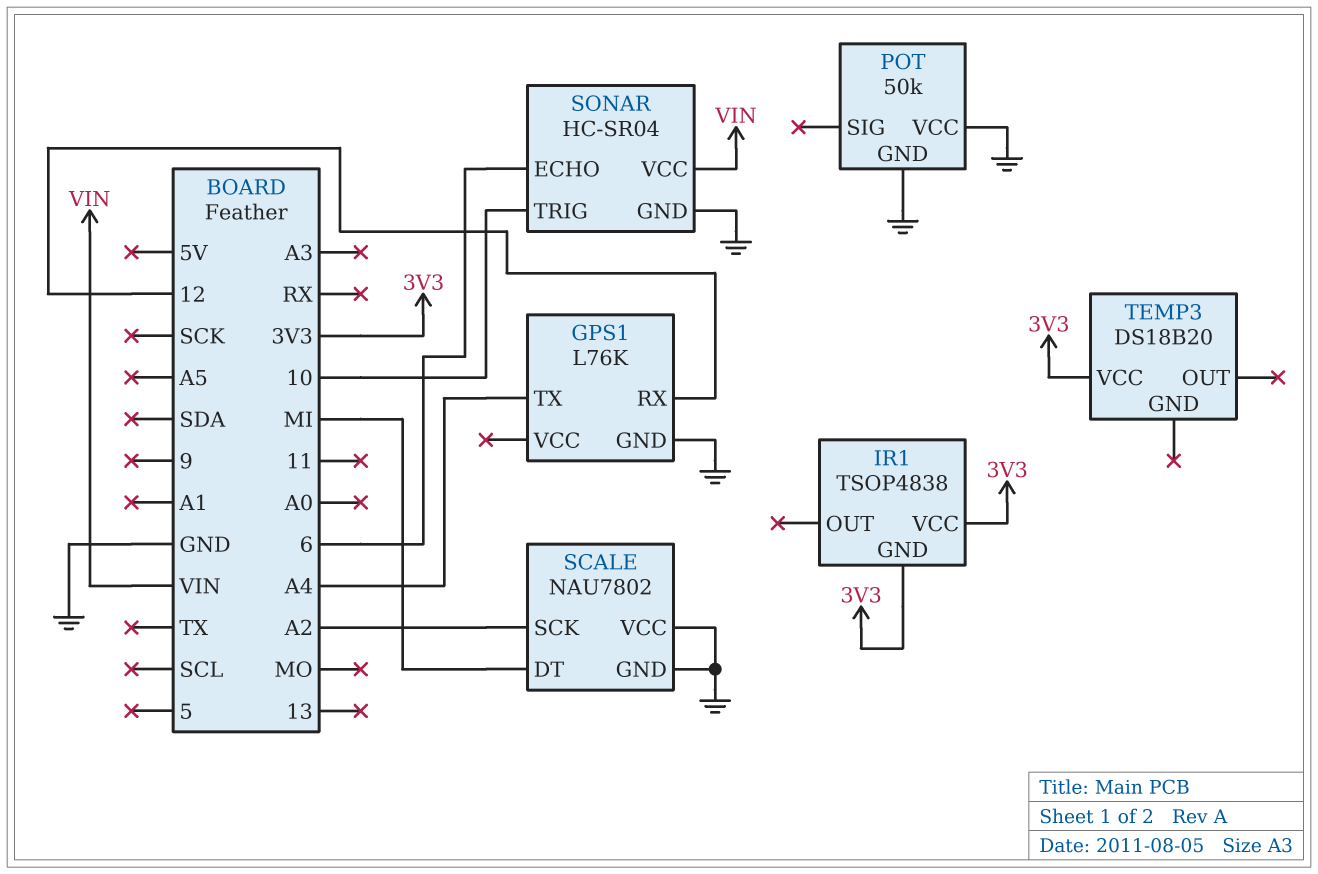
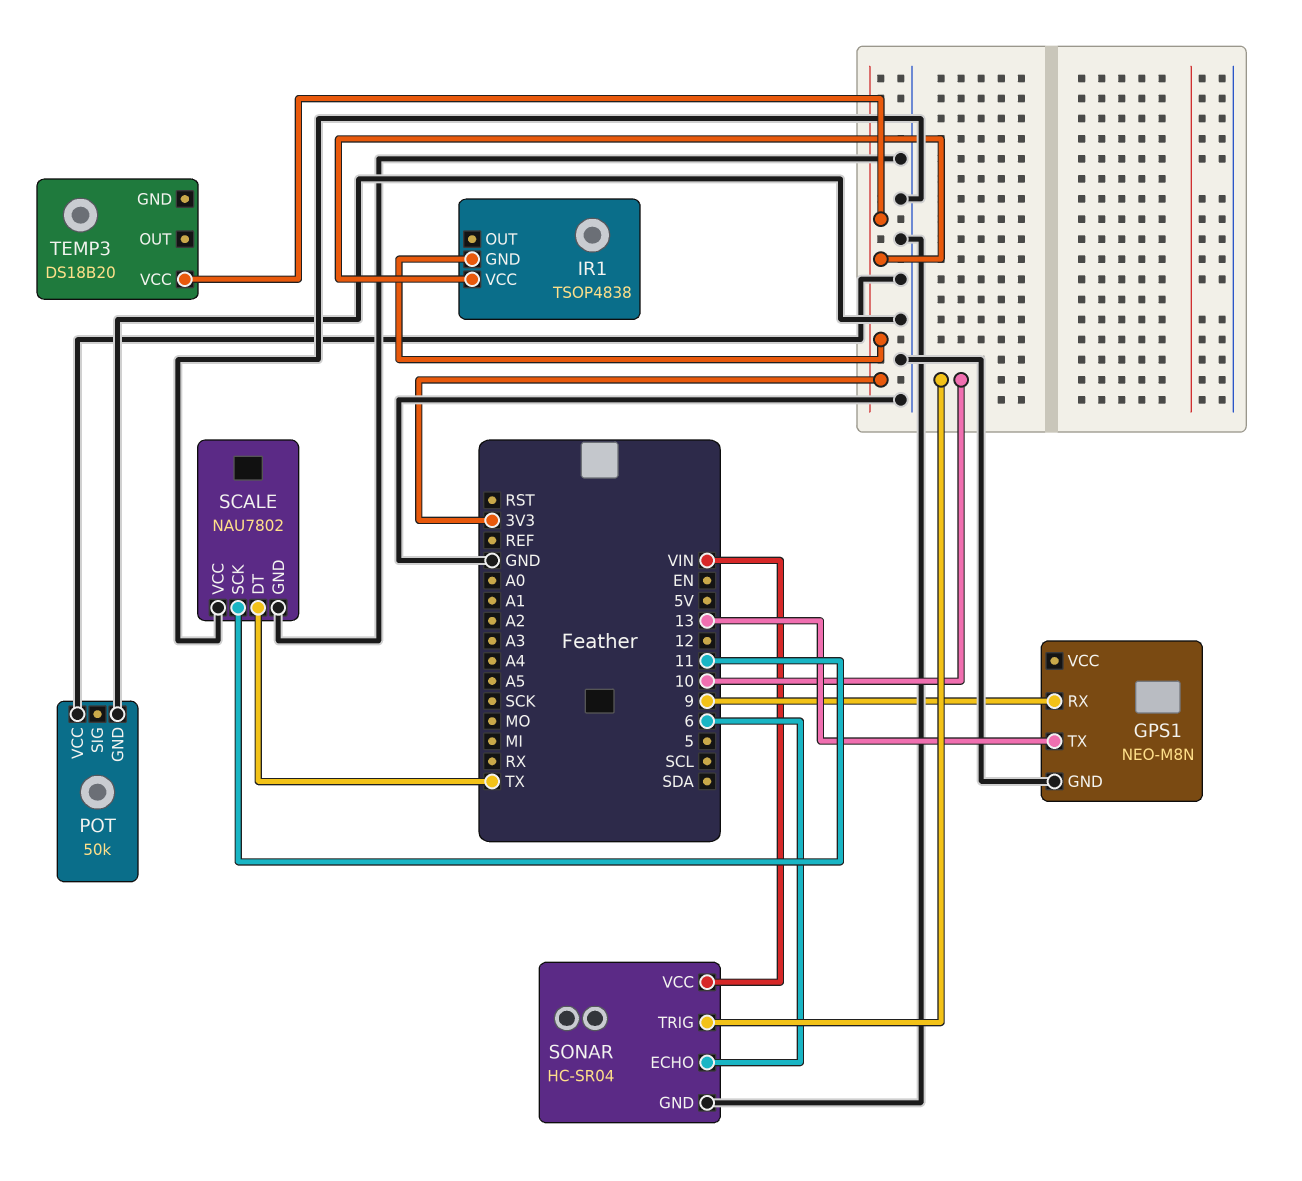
GPS1: L76K -> NEO-M8N
GPS1 pin RX: 12 -> 9
GPS1 pin TX: A4 -> 13
SCALE pin DT: MI -> TX
SCALE pin SCK: A2 -> 11

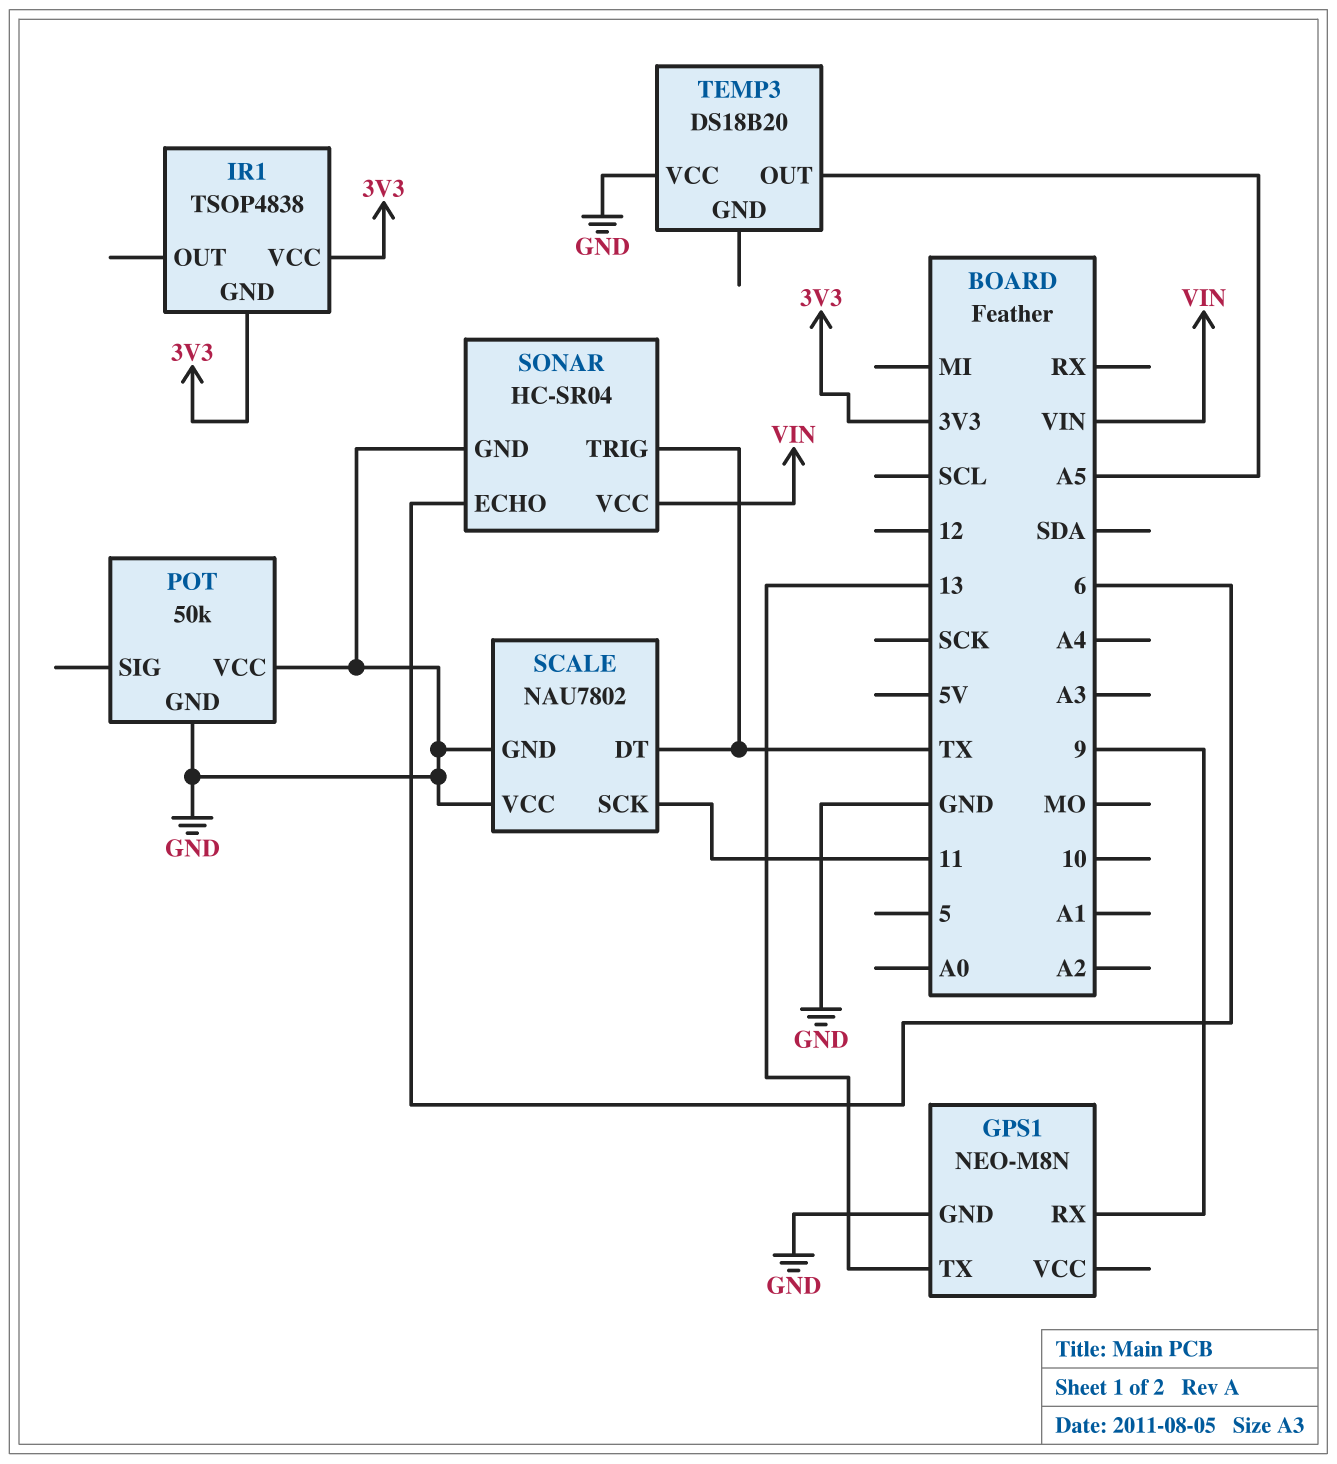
SONAR pin TRIG: 10 -> TX
TEMP3 pin OUT: none -> A5
TEMP3 pin VCC: 3V3 -> GND

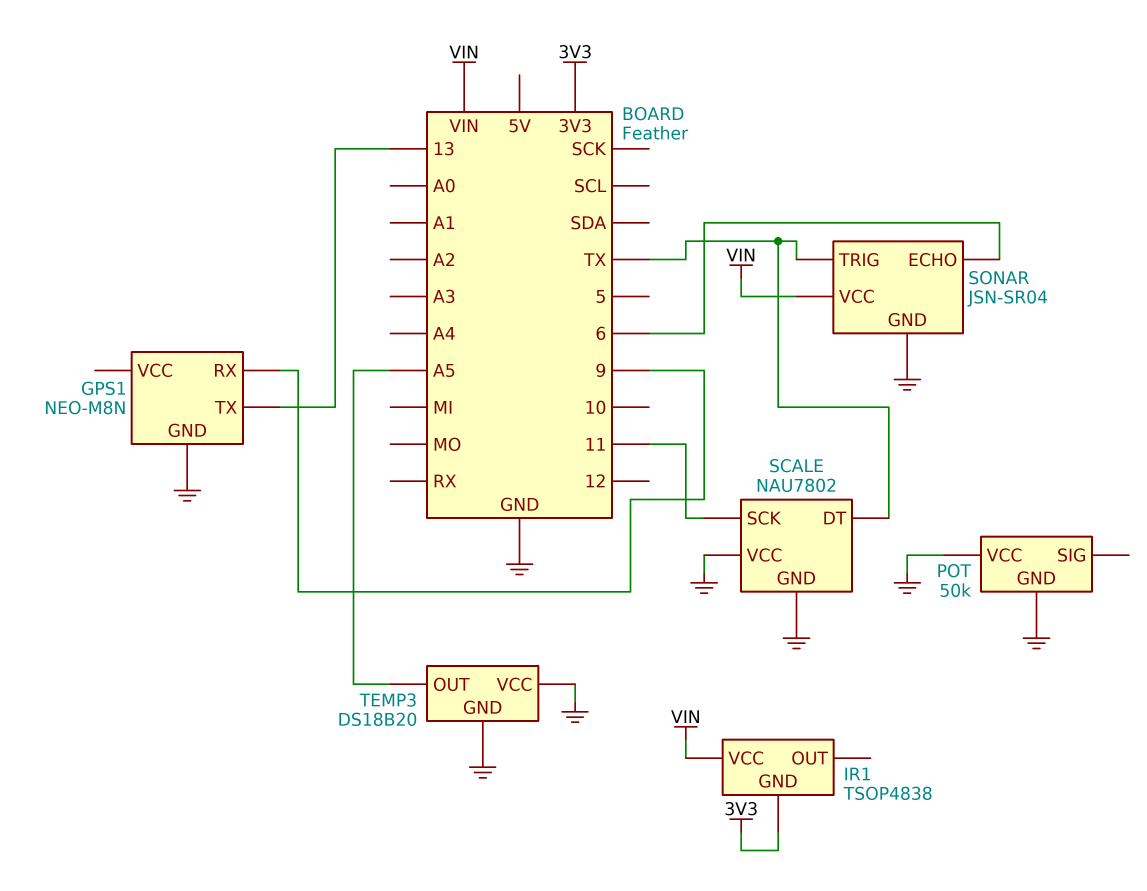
IR1 pin VCC: 3V3 -> VIN
SONAR: HC-SR04 -> JSN-SR04
TEMP3 pin GND: none -> GND

